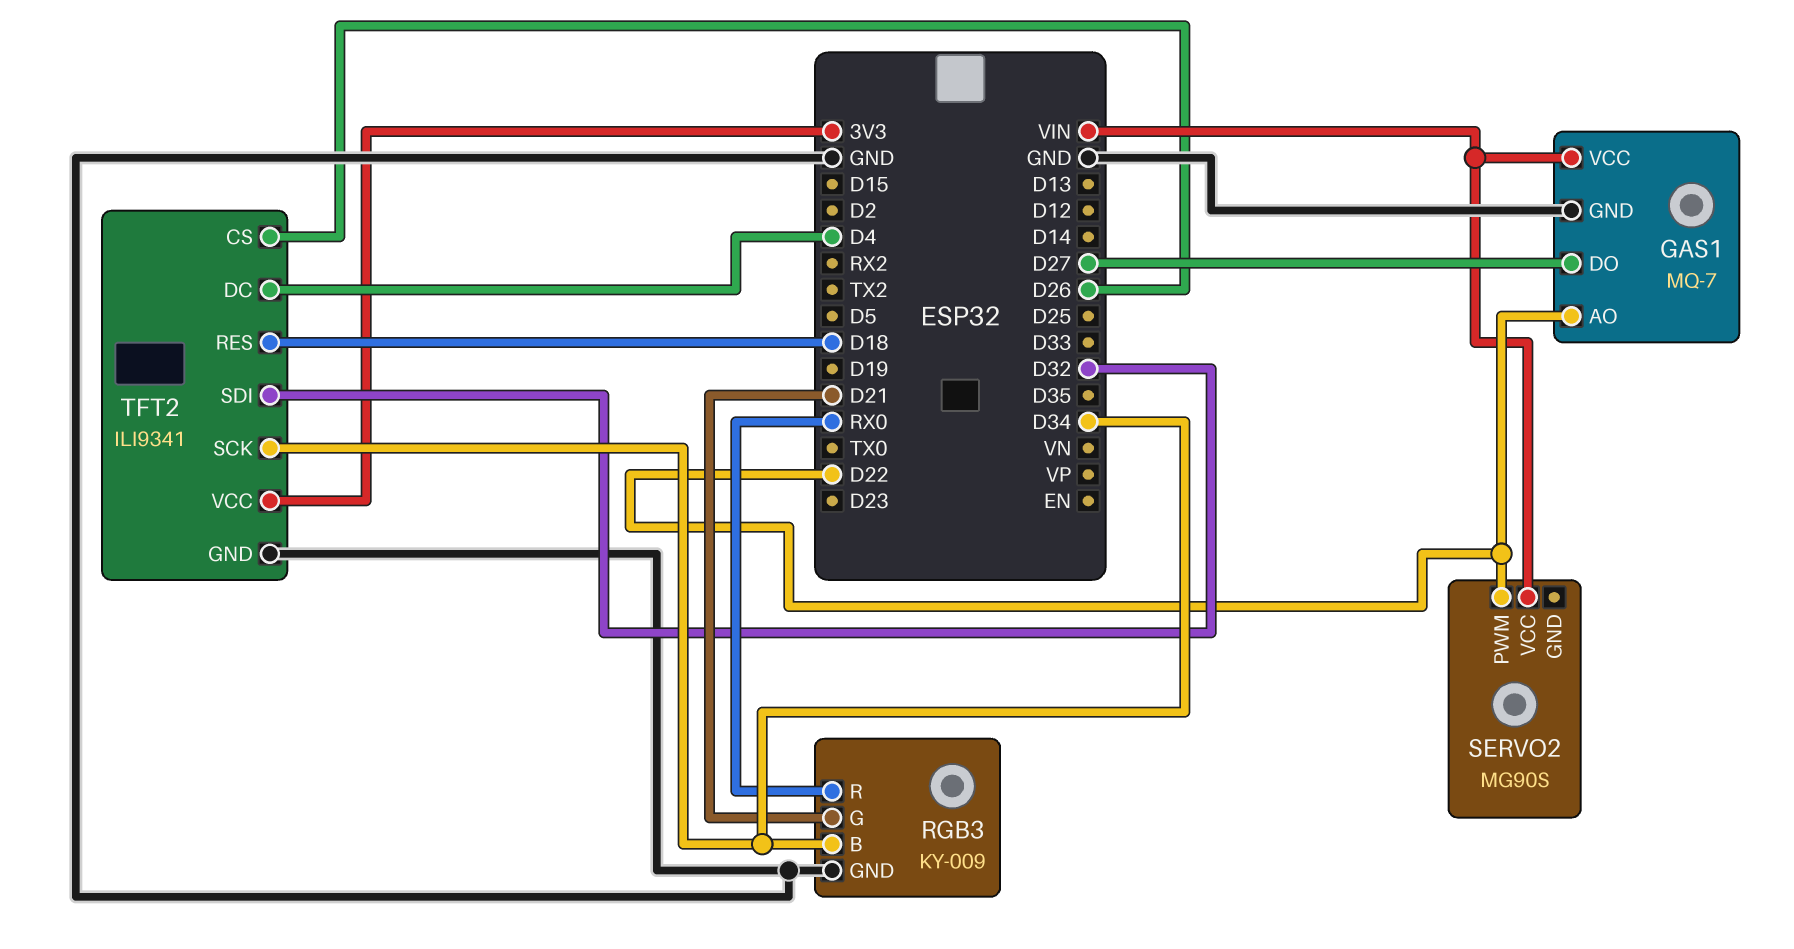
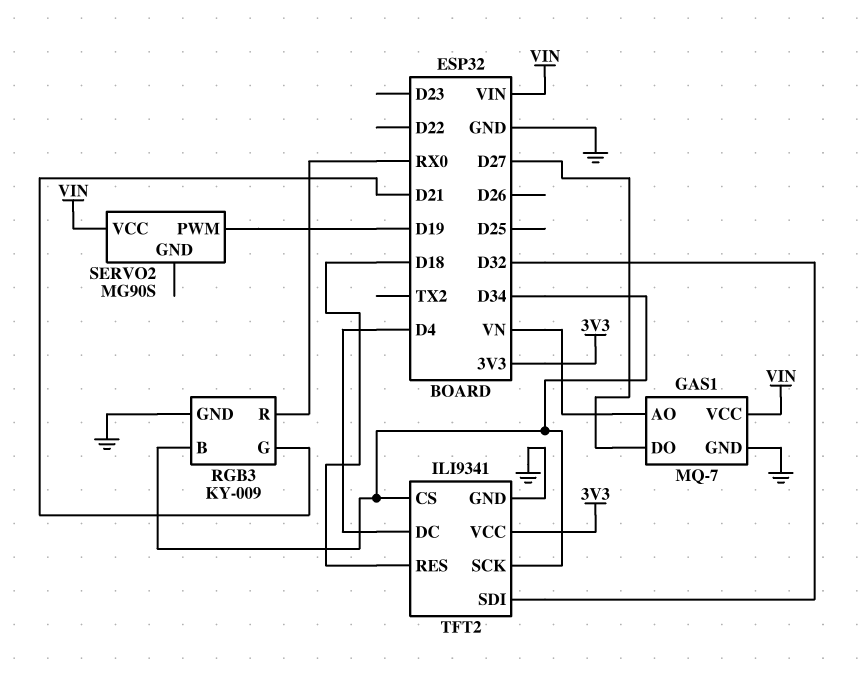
GAS1 pin AO: D22 -> VN
SERVO2 pin PWM: D22 -> D19
TFT2 pin CS: D26 -> D34

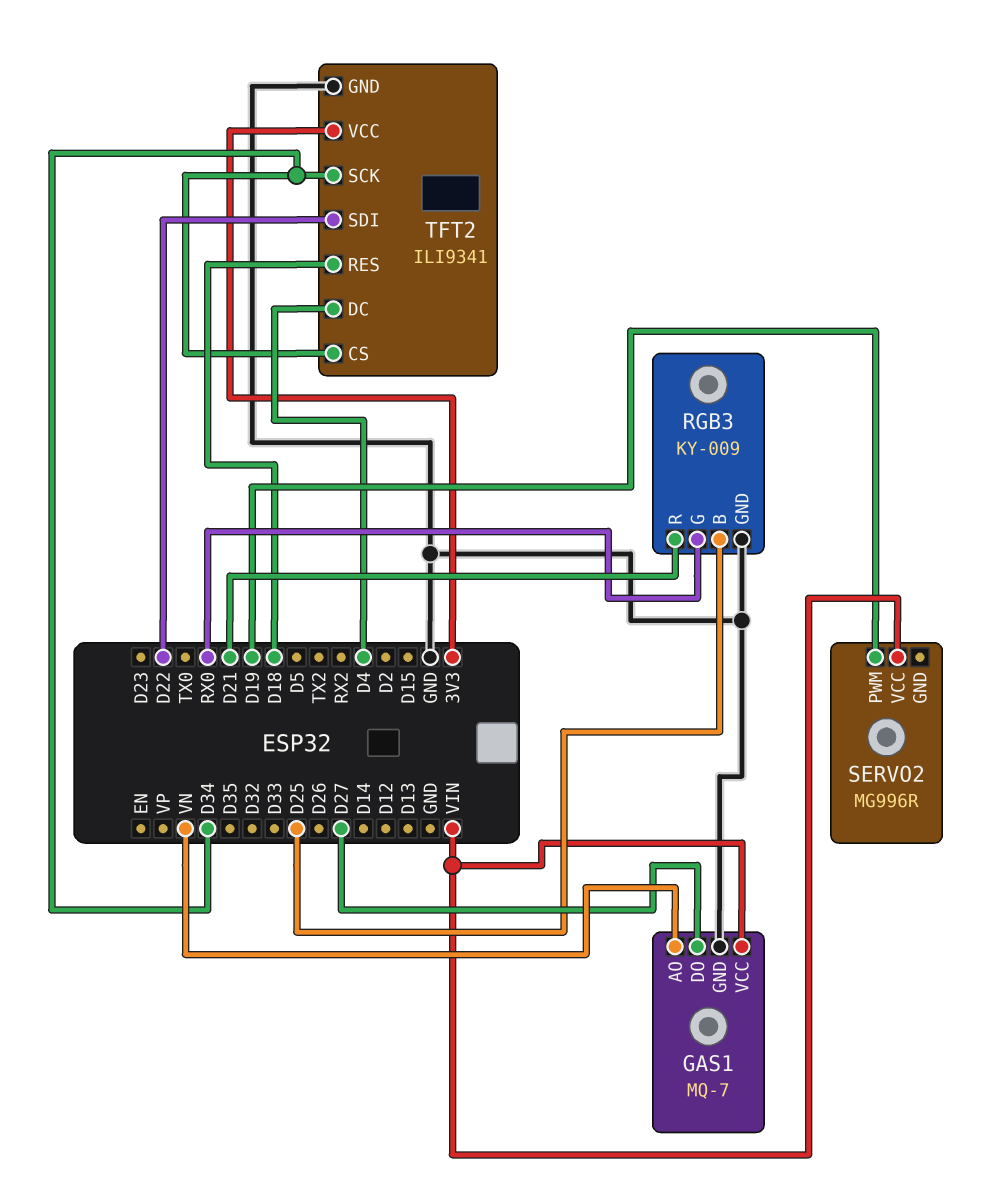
RGB3 pin B: D34 -> D25
RGB3 pin G: D21 -> RX0
RGB3 pin R: RX0 -> D21
SERVO2: MG90S -> MG996R
TFT2 pin SDI: D32 -> D22

